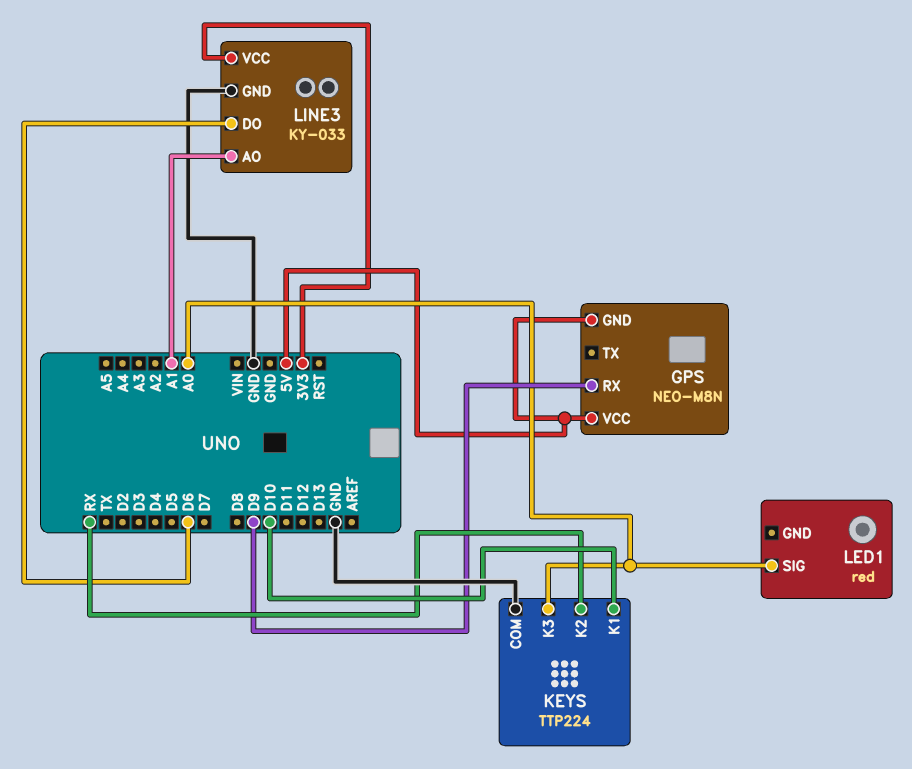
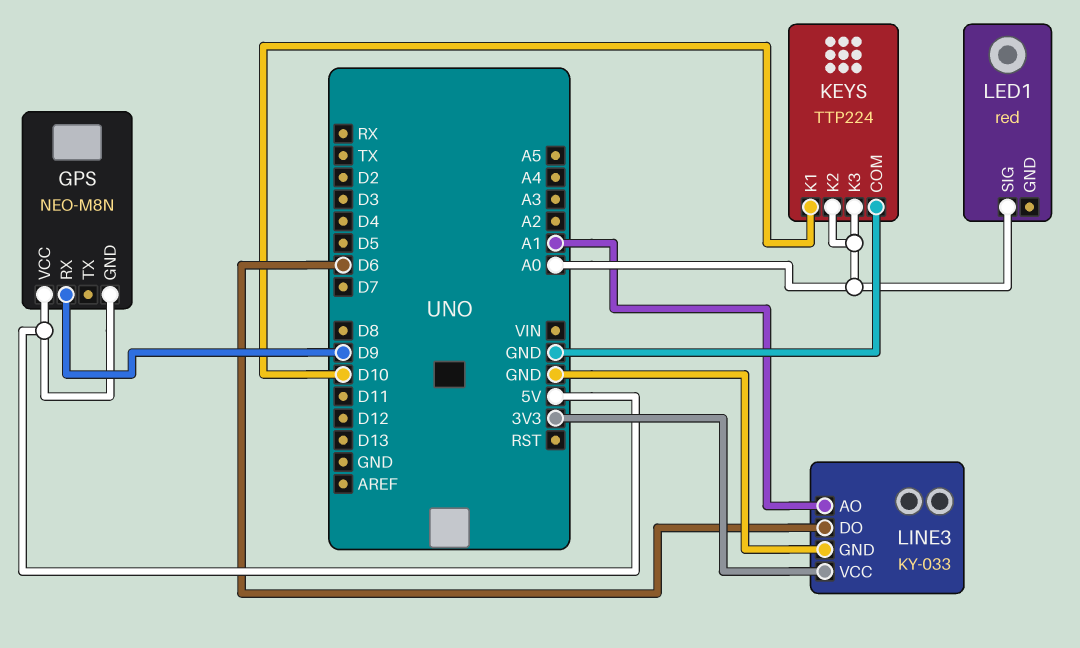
KEYS pin K2: RX -> A0

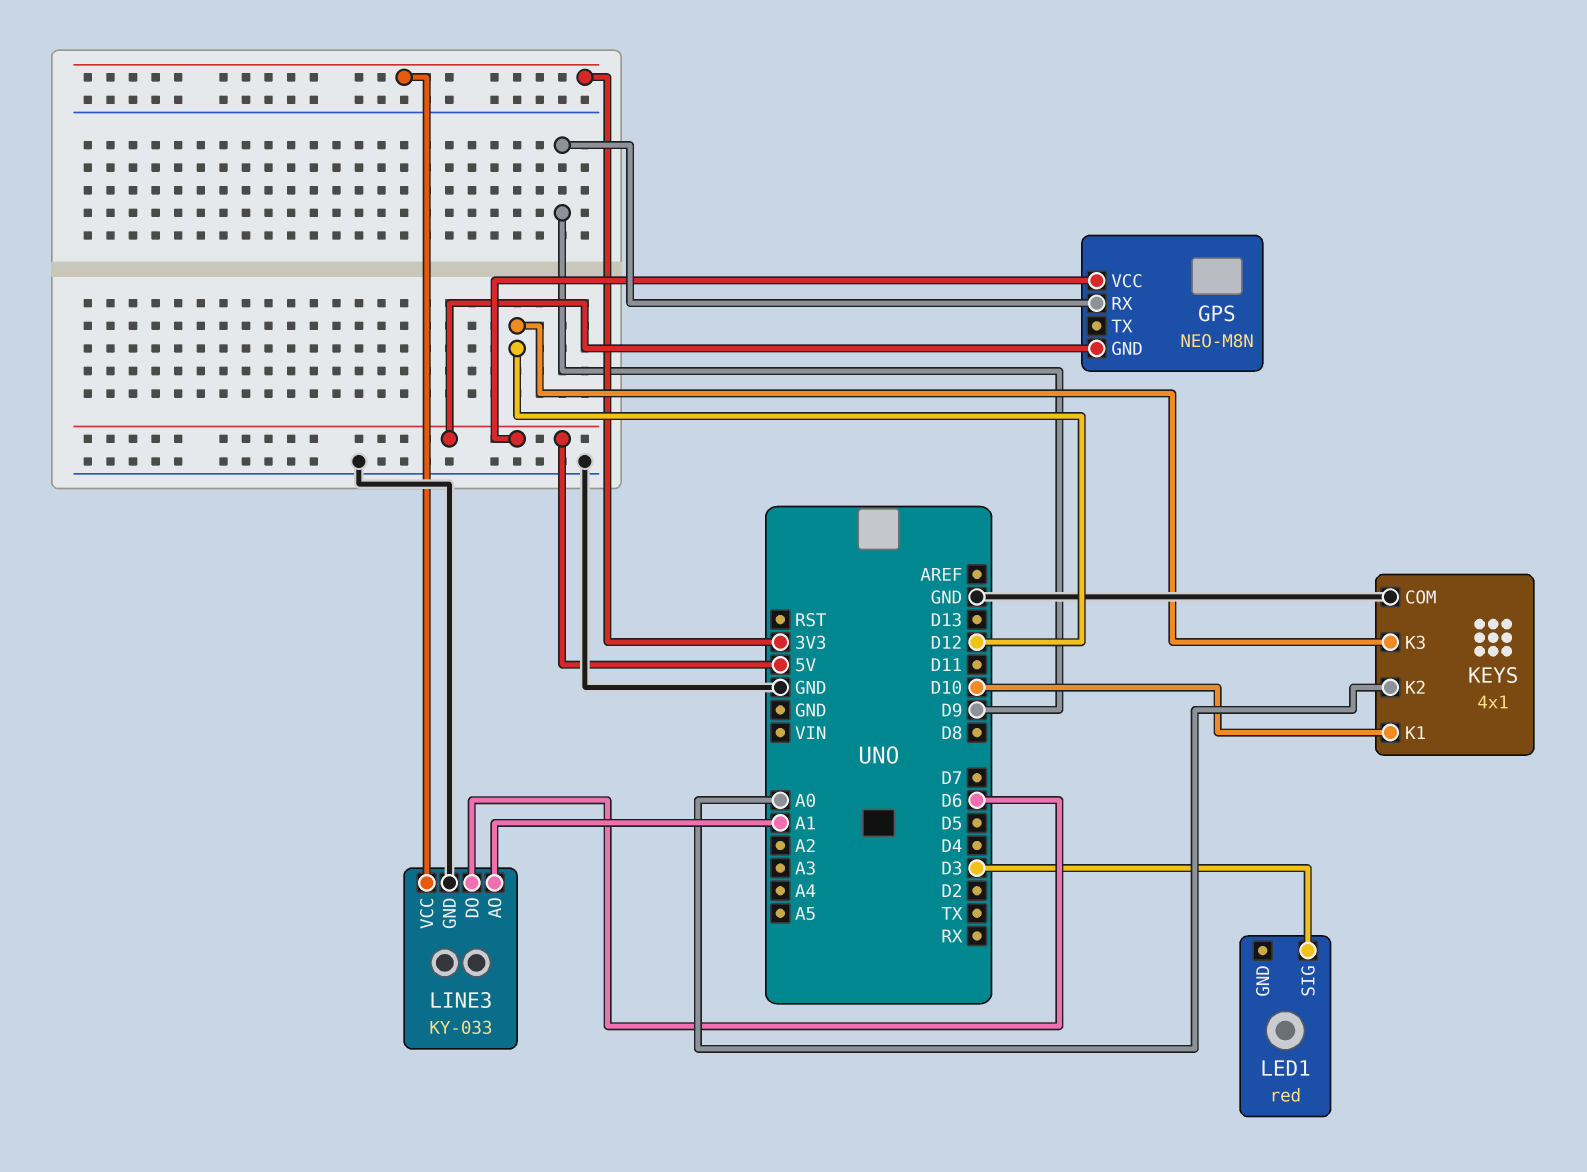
KEYS: TTP224 -> 4x1
KEYS pin K3: A0 -> D12
LED1 pin SIG: A0 -> D3

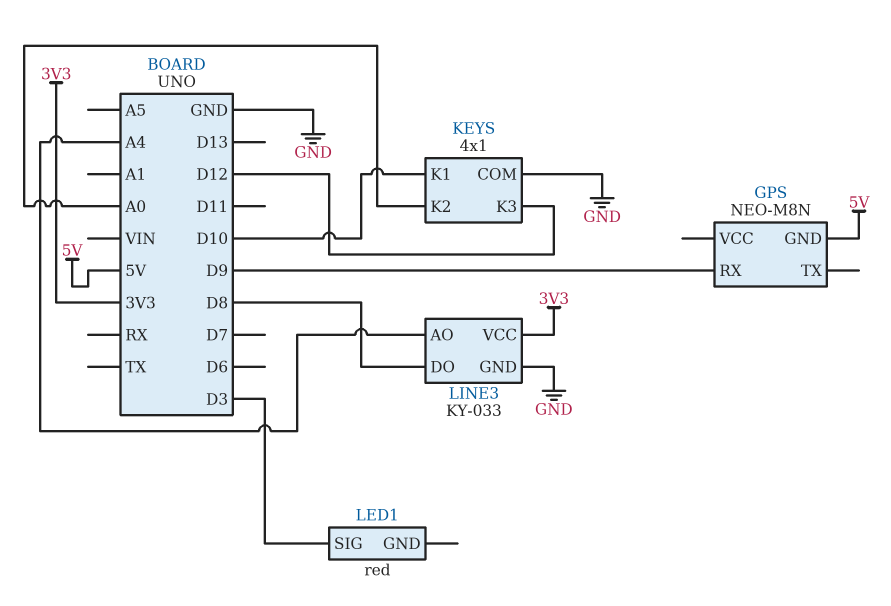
GPS pin VCC: 5V -> none
LINE3 pin AO: A1 -> A4
LINE3 pin DO: D6 -> D8

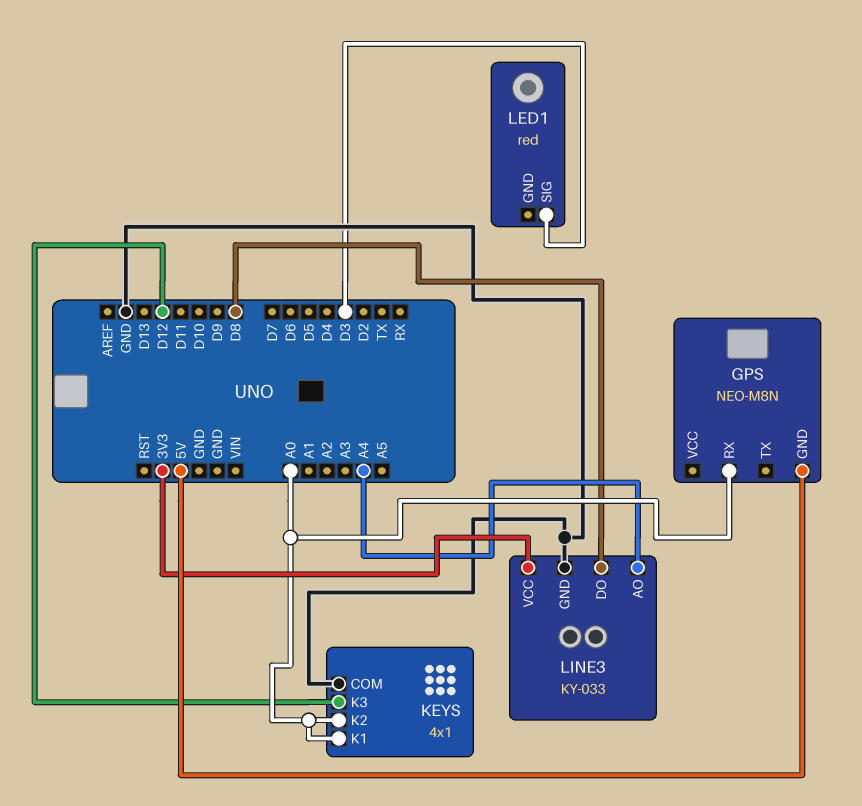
GPS pin RX: D9 -> A0
KEYS pin K1: D10 -> A0

